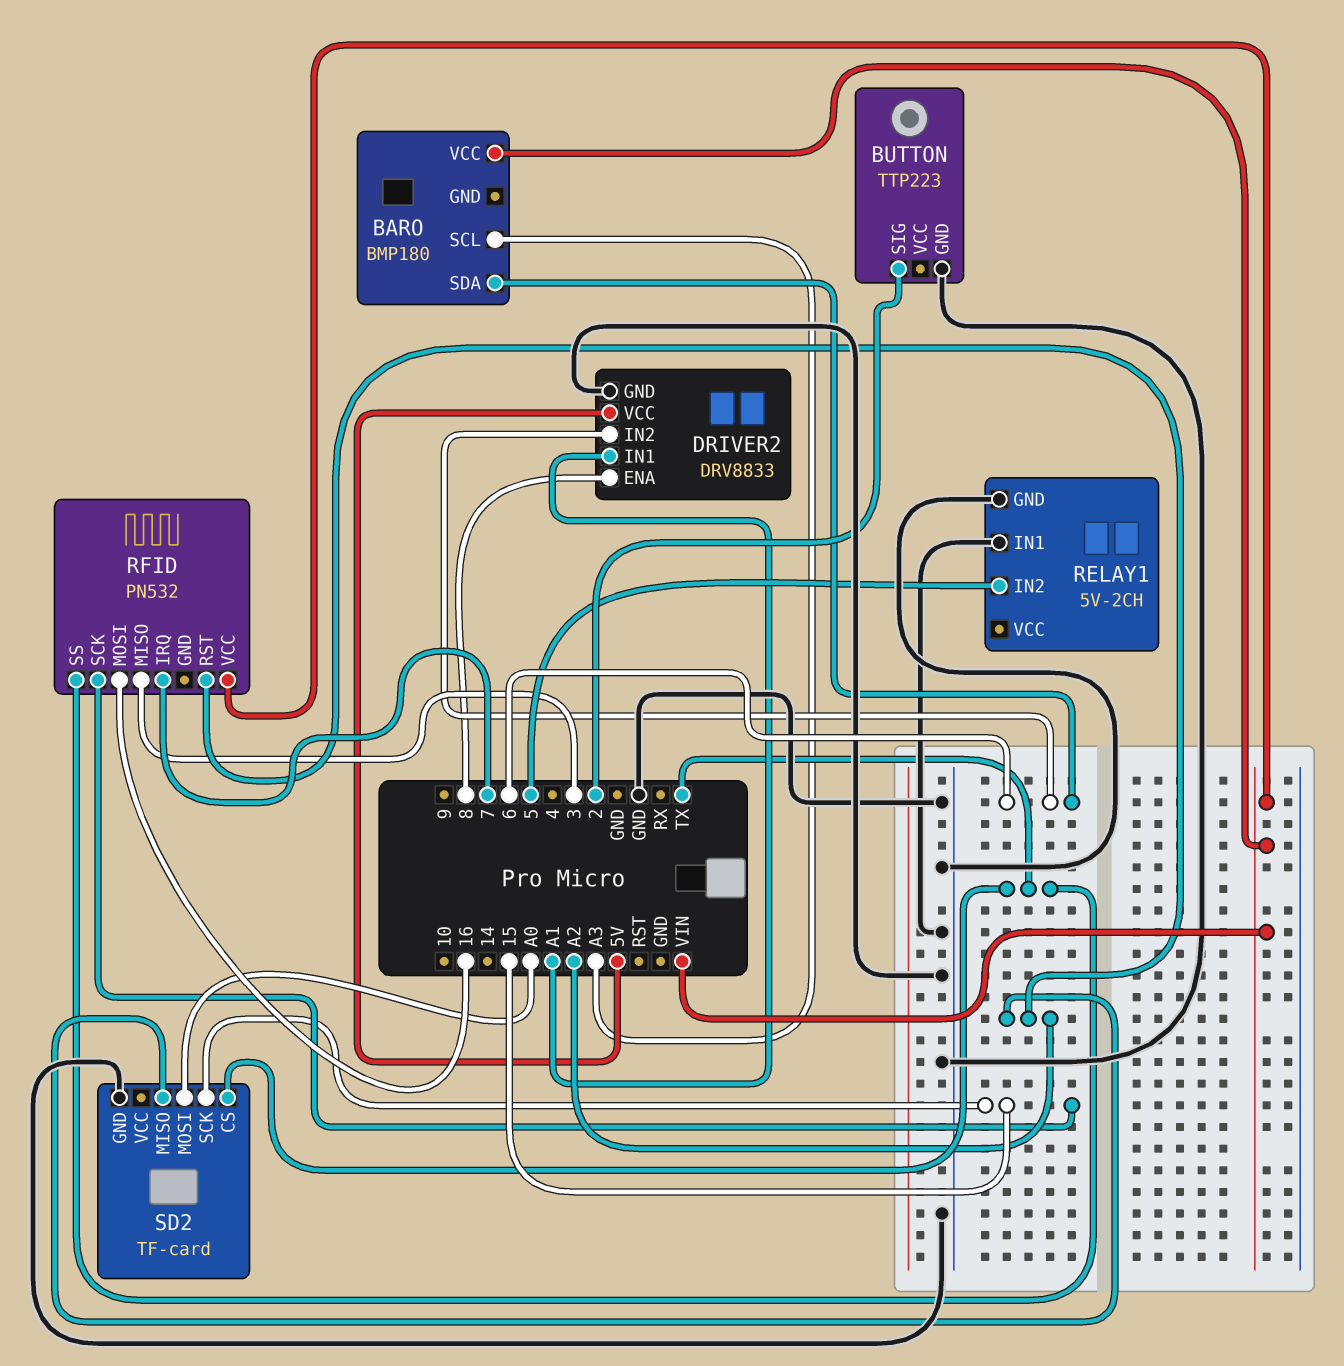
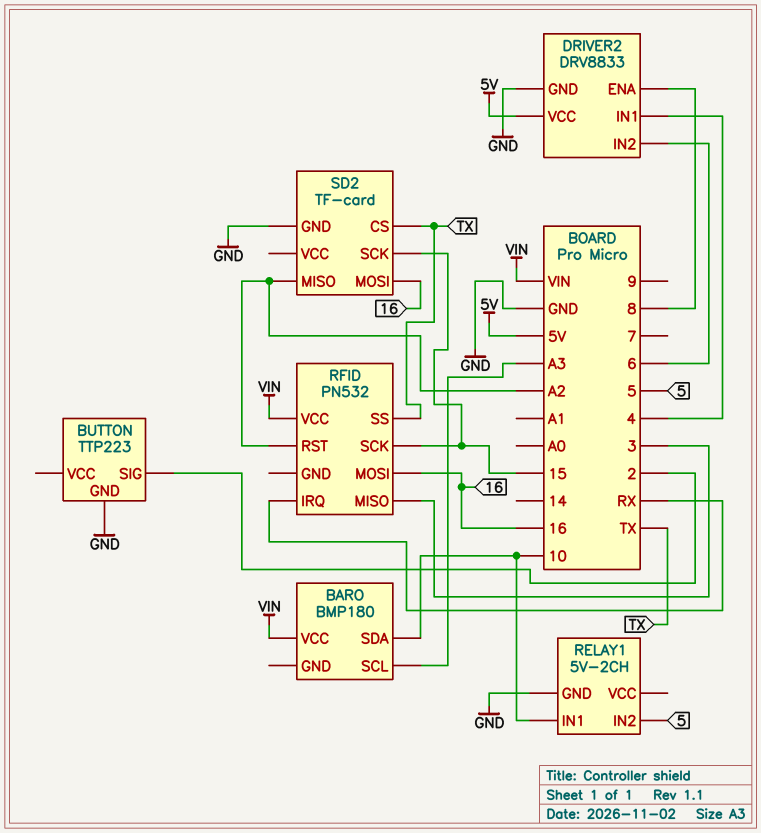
BARO pin SDA: 6 -> 10
DRIVER2 pin IN1: A1 -> 4
RELAY1 pin IN1: GND -> 10
RFID pin IRQ: 7 -> RX
SD2 pin MOSI: A0 -> 16

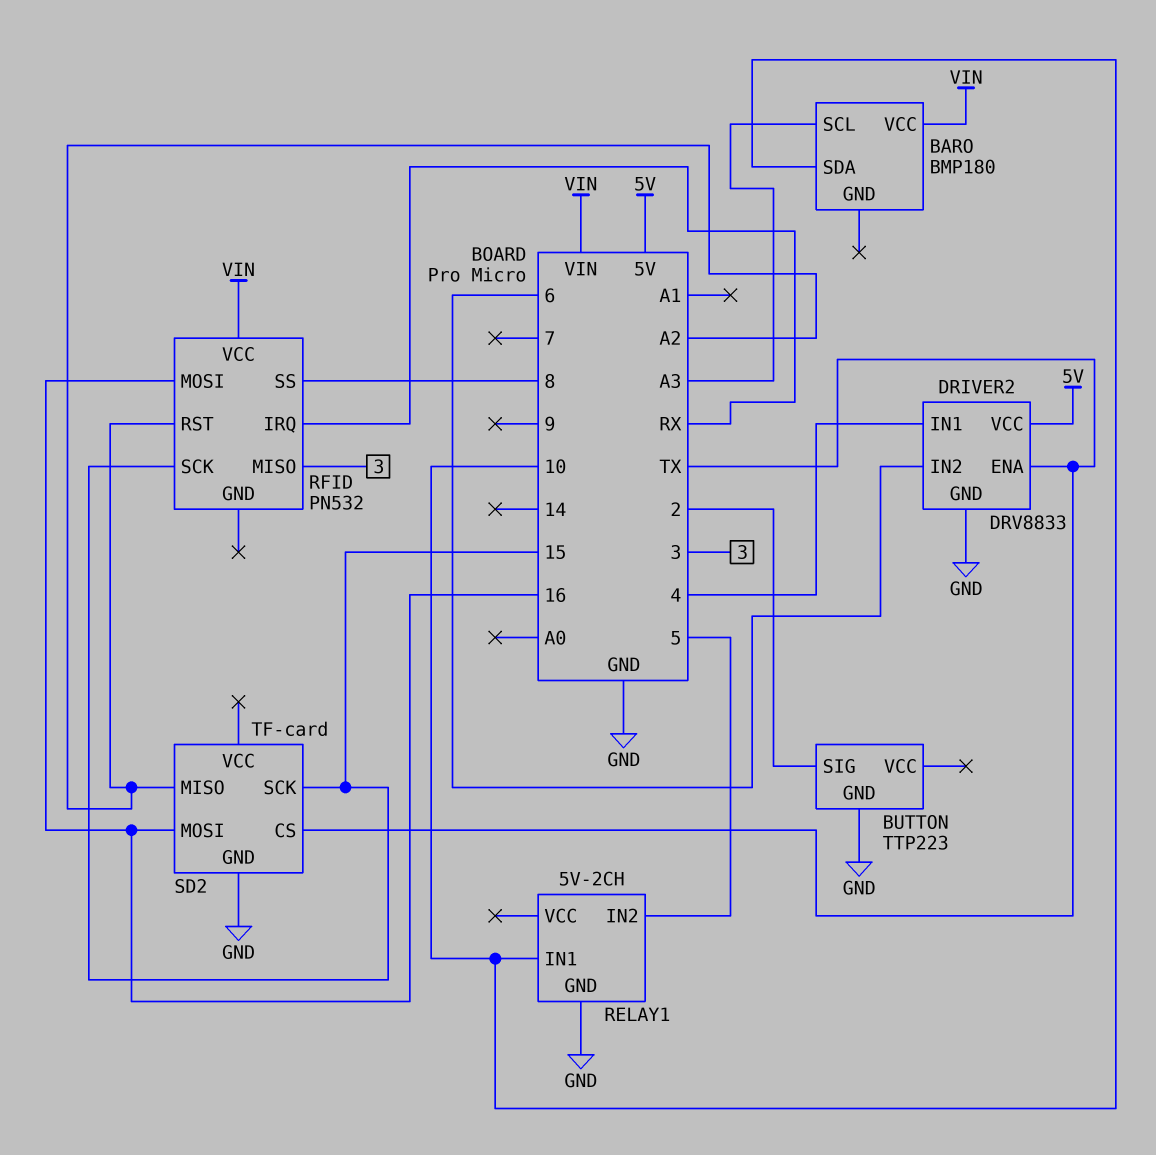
DRIVER2 pin ENA: 8 -> TX
RFID pin SS: TX -> 8

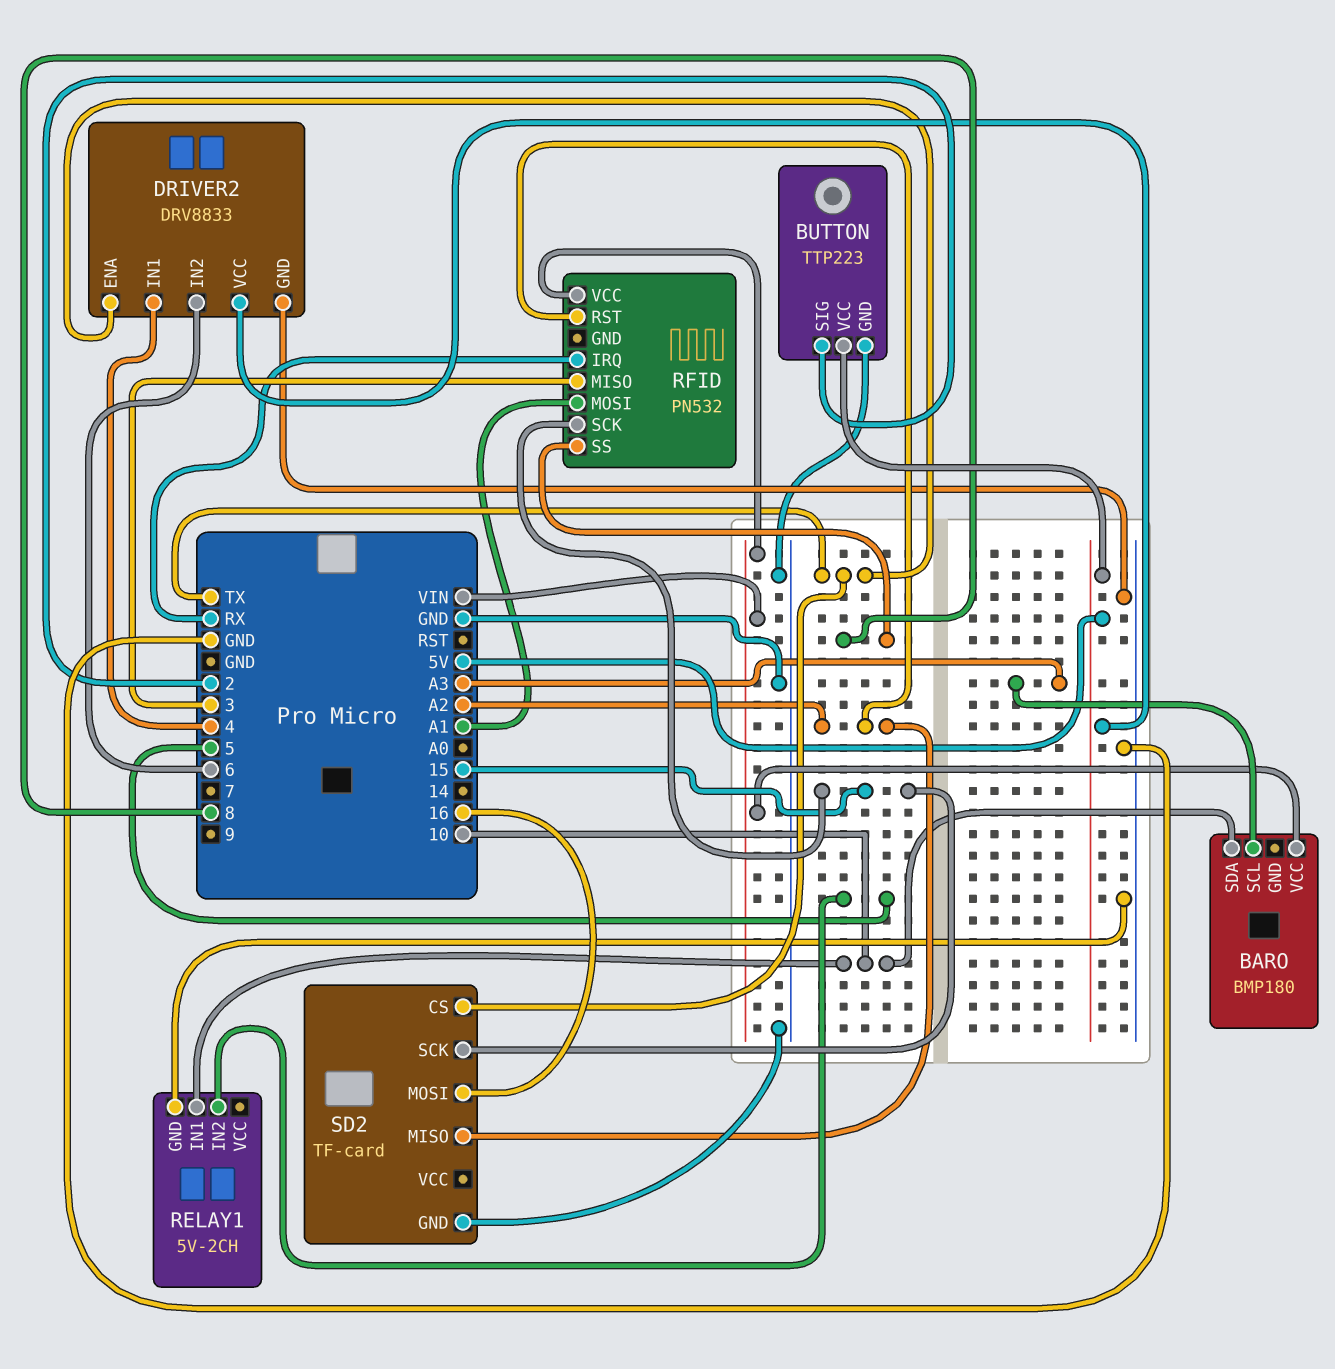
BUTTON pin VCC: none -> 5V
RFID pin MOSI: 16 -> A1

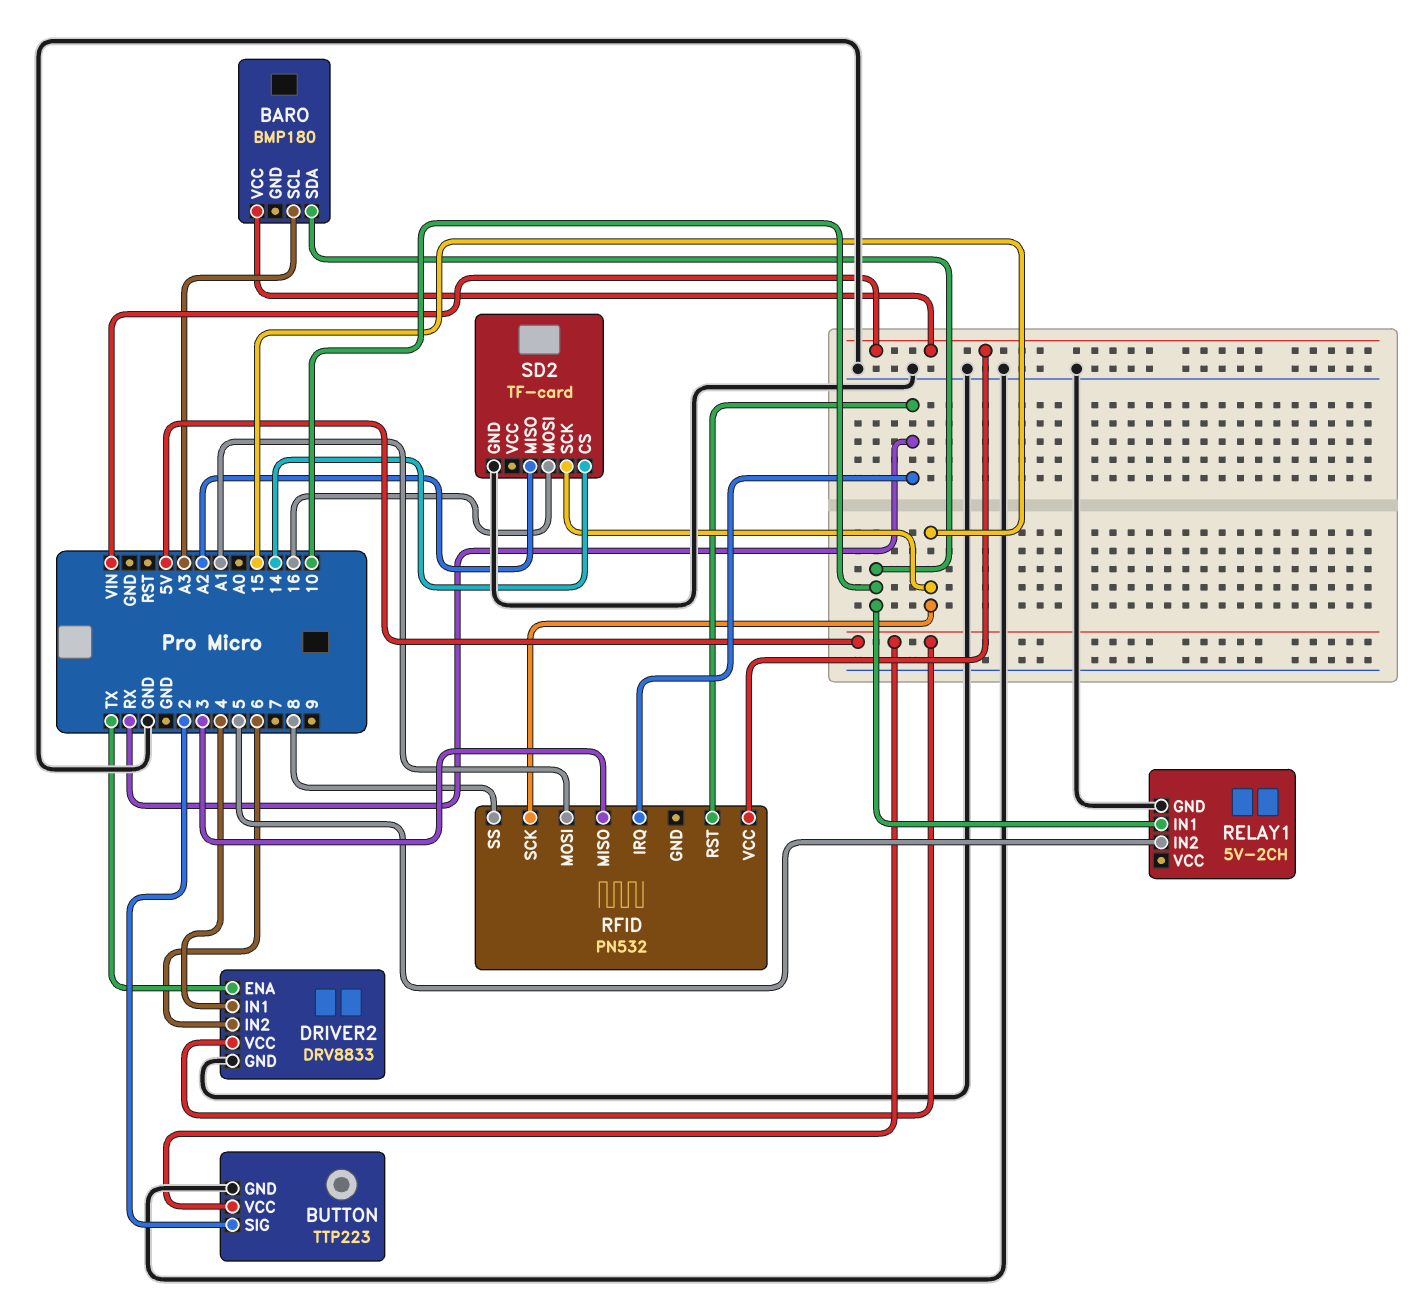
RFID pin RST: A2 -> RX
SD2 pin CS: TX -> 14

